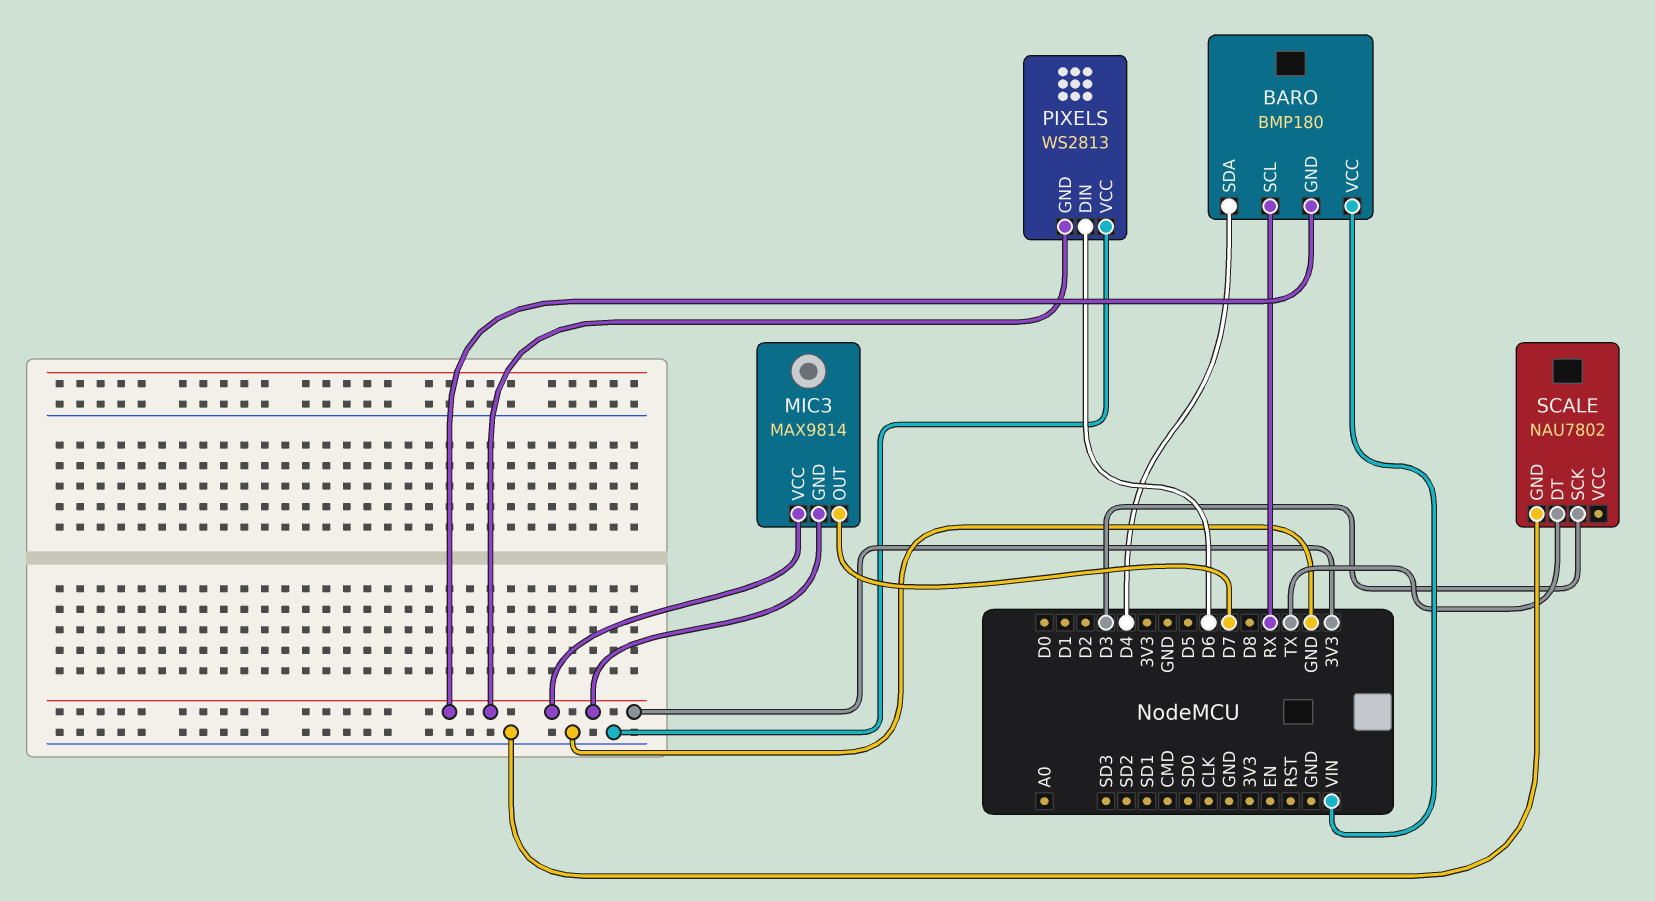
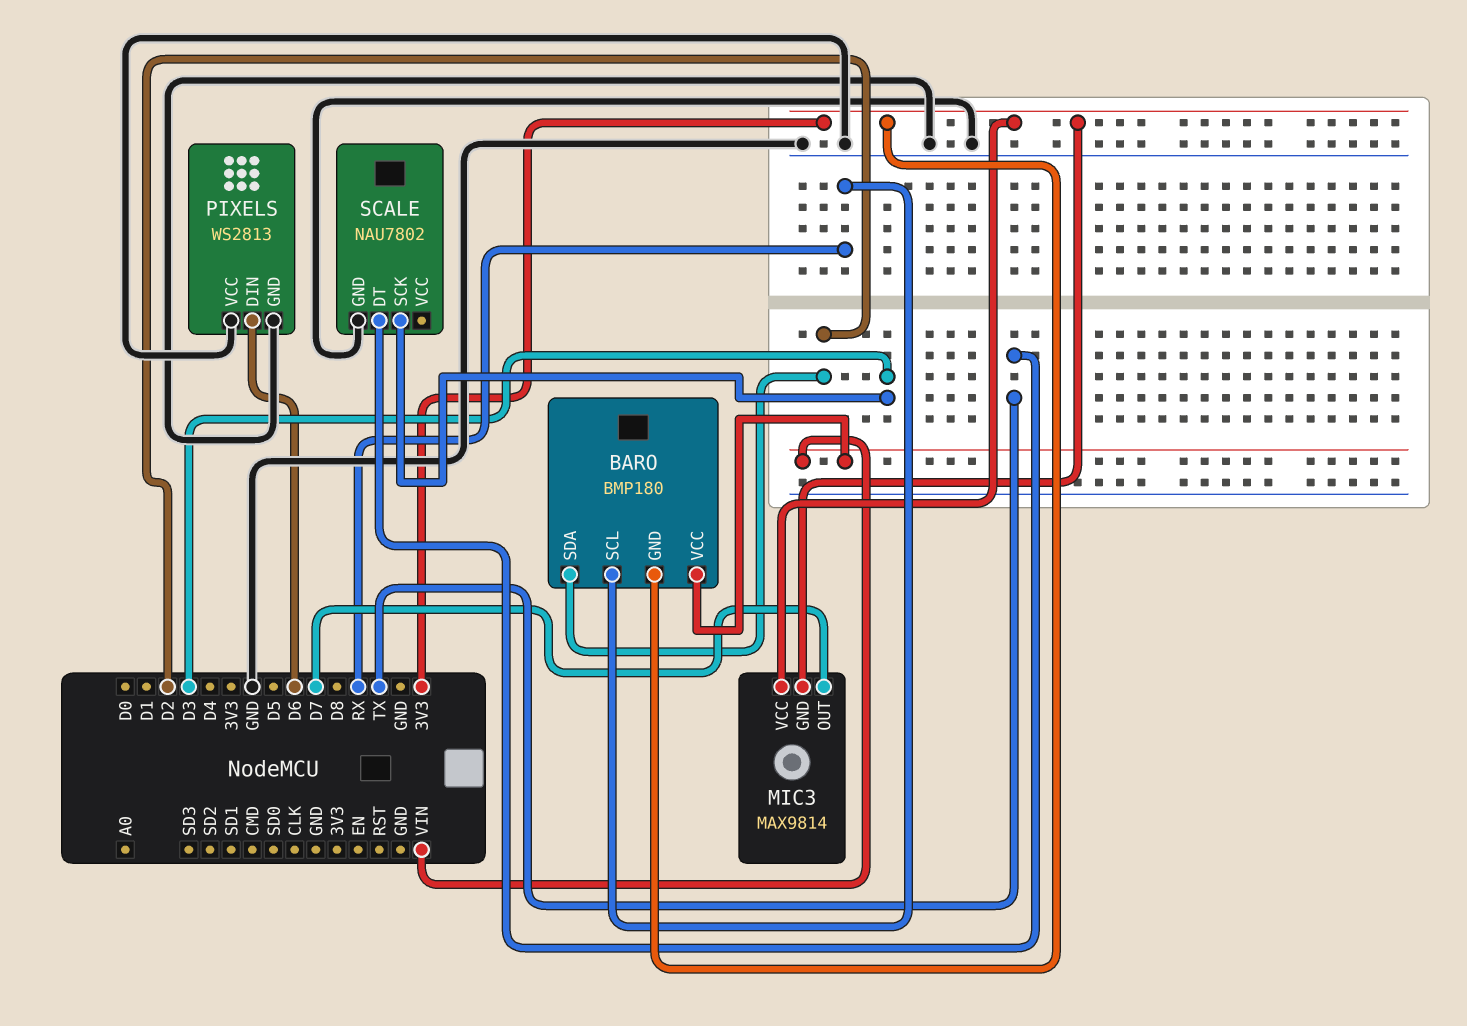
BARO pin SDA: D4 -> D2
PIXELS pin GND: 3V3 -> GND

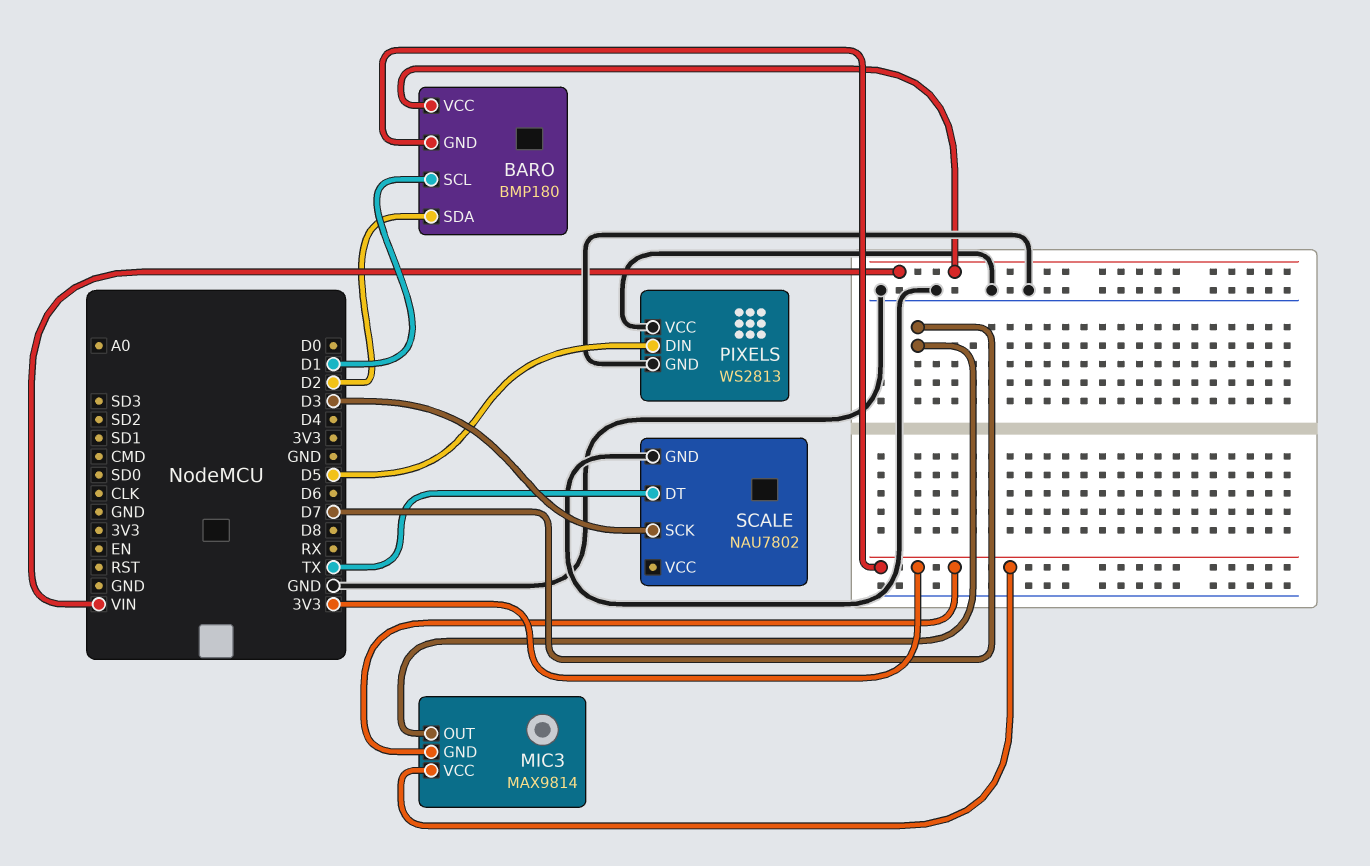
BARO pin SCL: RX -> D1
PIXELS pin DIN: D6 -> D5

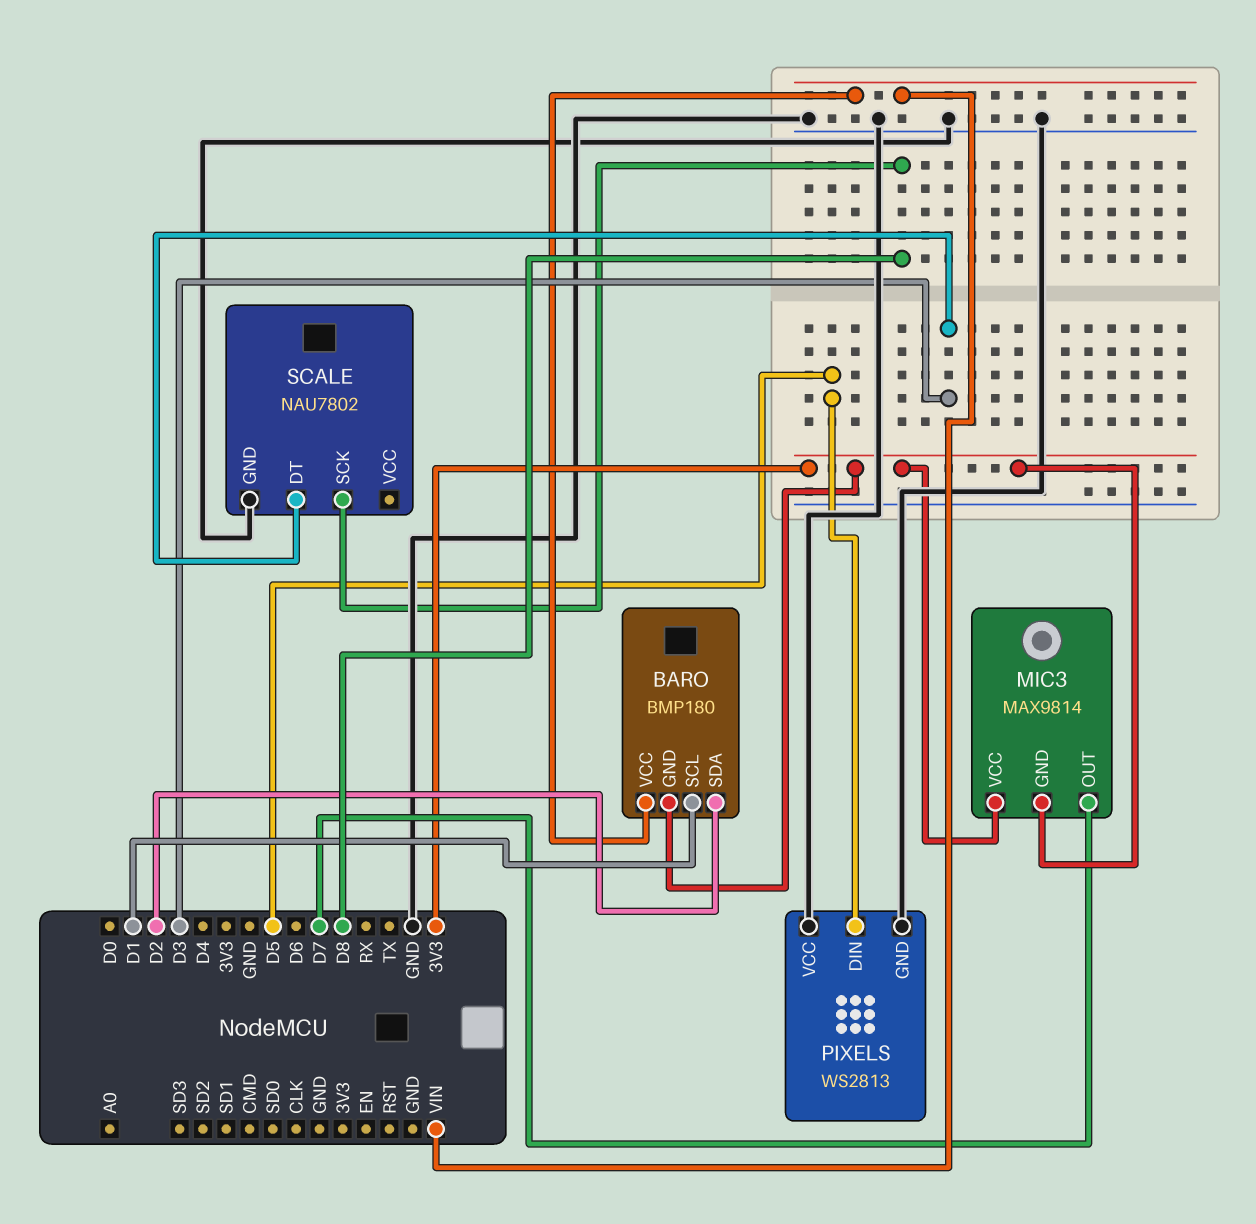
SCALE pin DT: TX -> D3
SCALE pin SCK: D3 -> D8

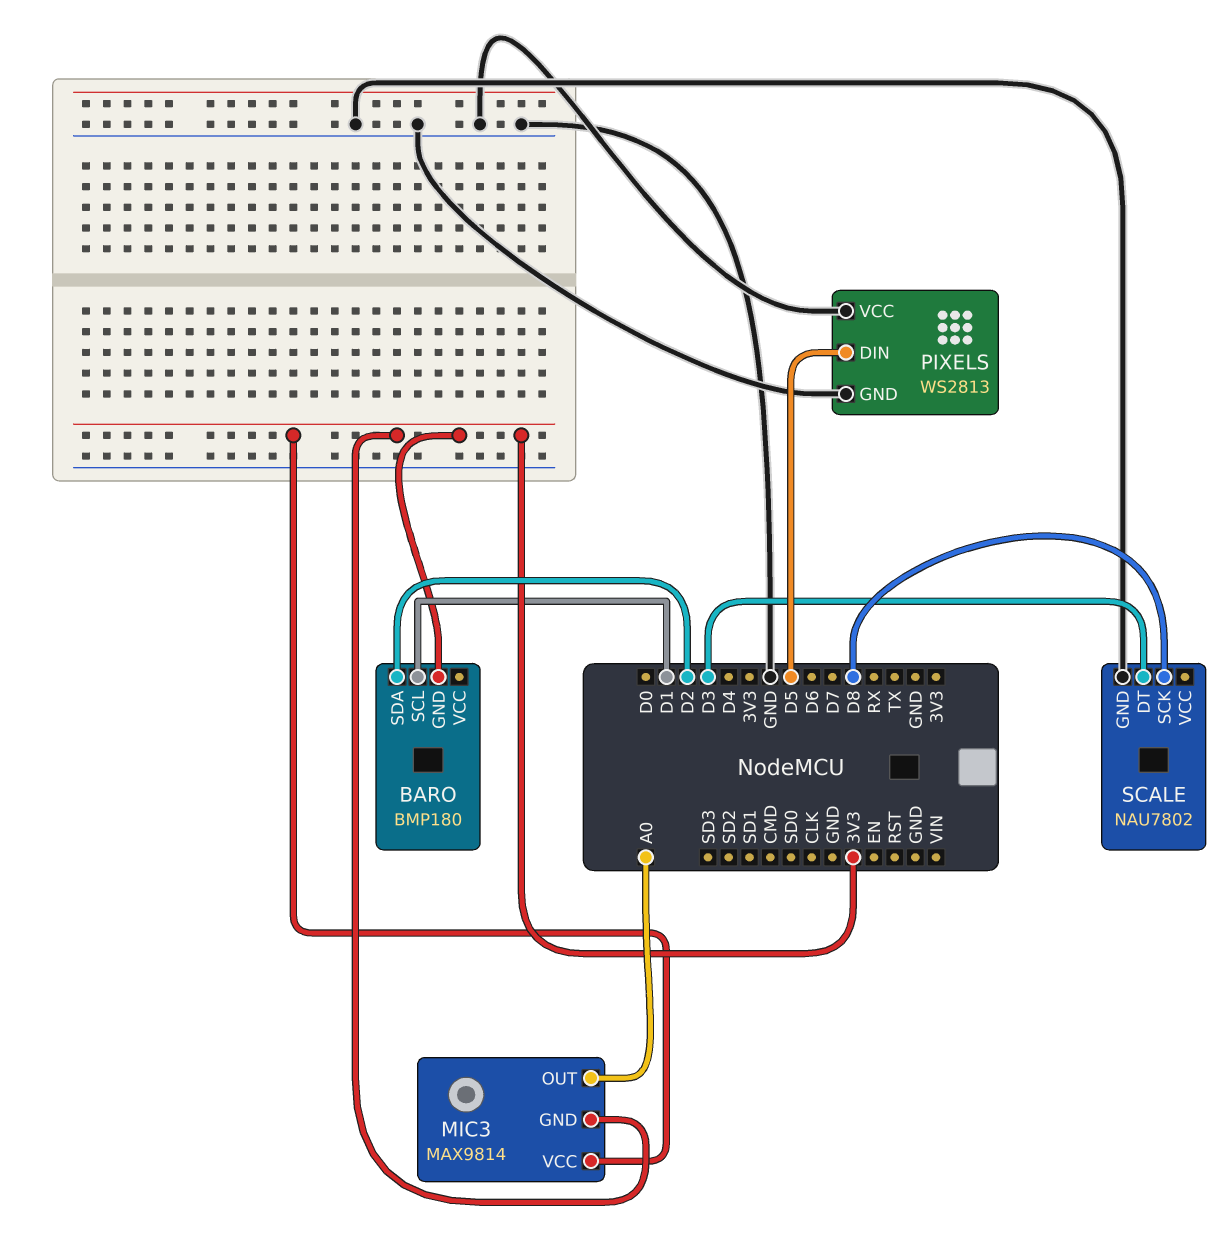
BARO pin VCC: VIN -> none
MIC3 pin OUT: D7 -> A0

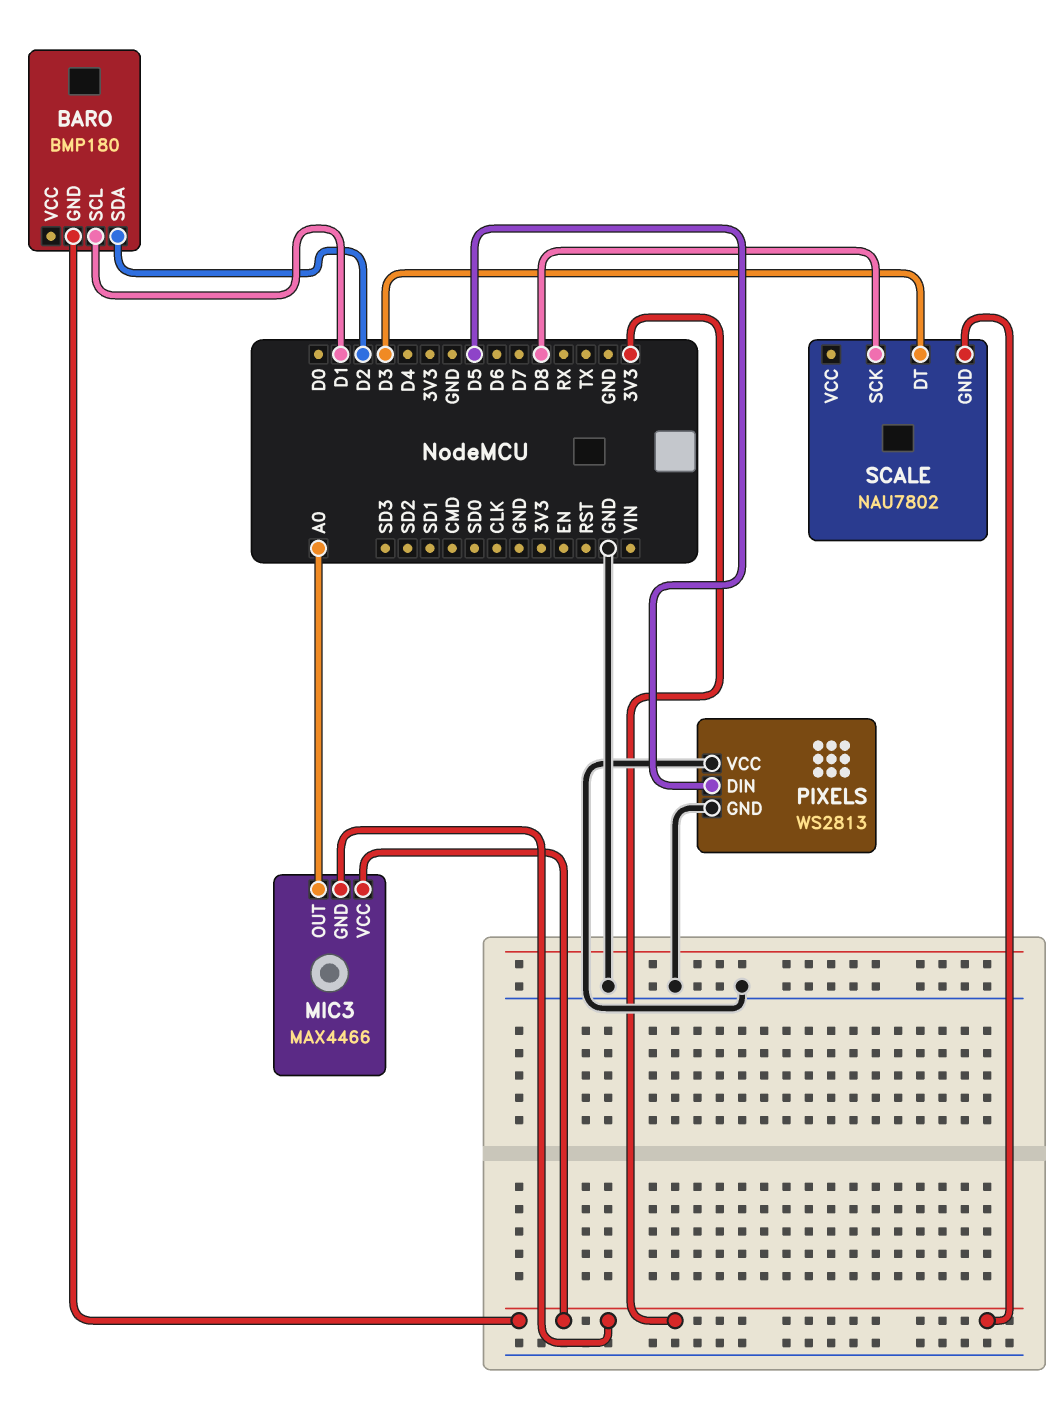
MIC3: MAX9814 -> MAX4466
SCALE pin GND: GND -> 3V3

